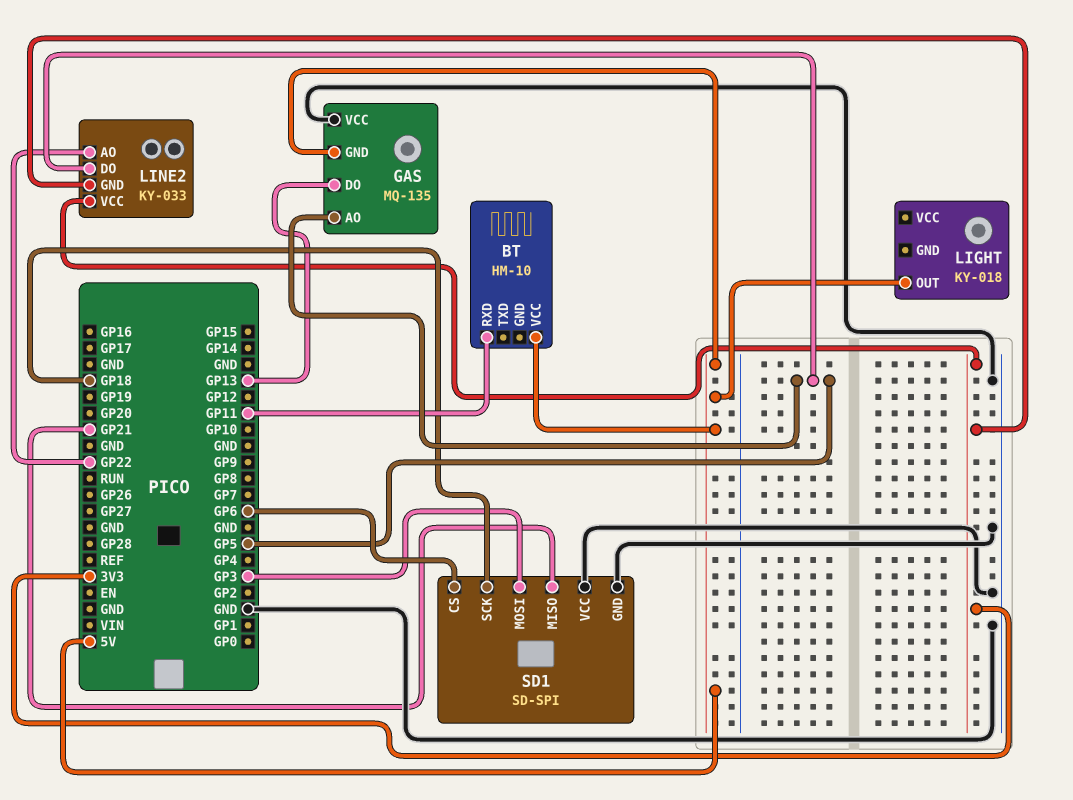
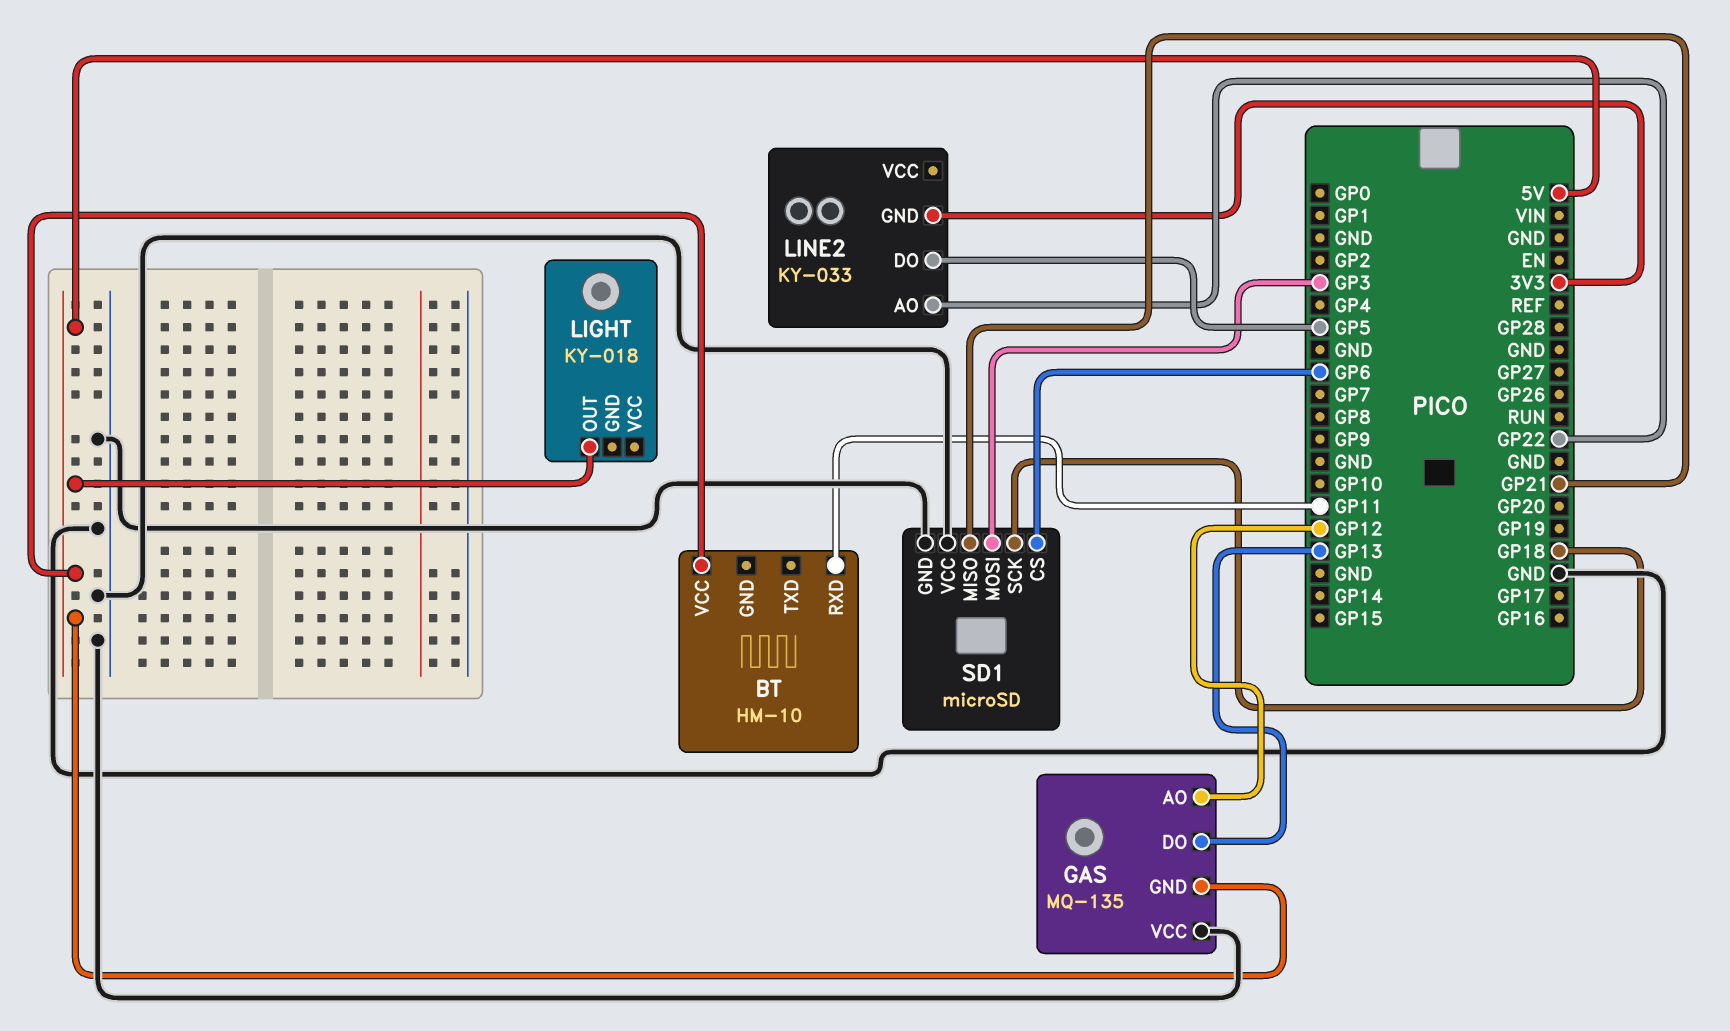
GAS pin AO: GP5 -> GP12
LINE2 pin VCC: 3V3 -> none
SD1: SD-SPI -> microSD

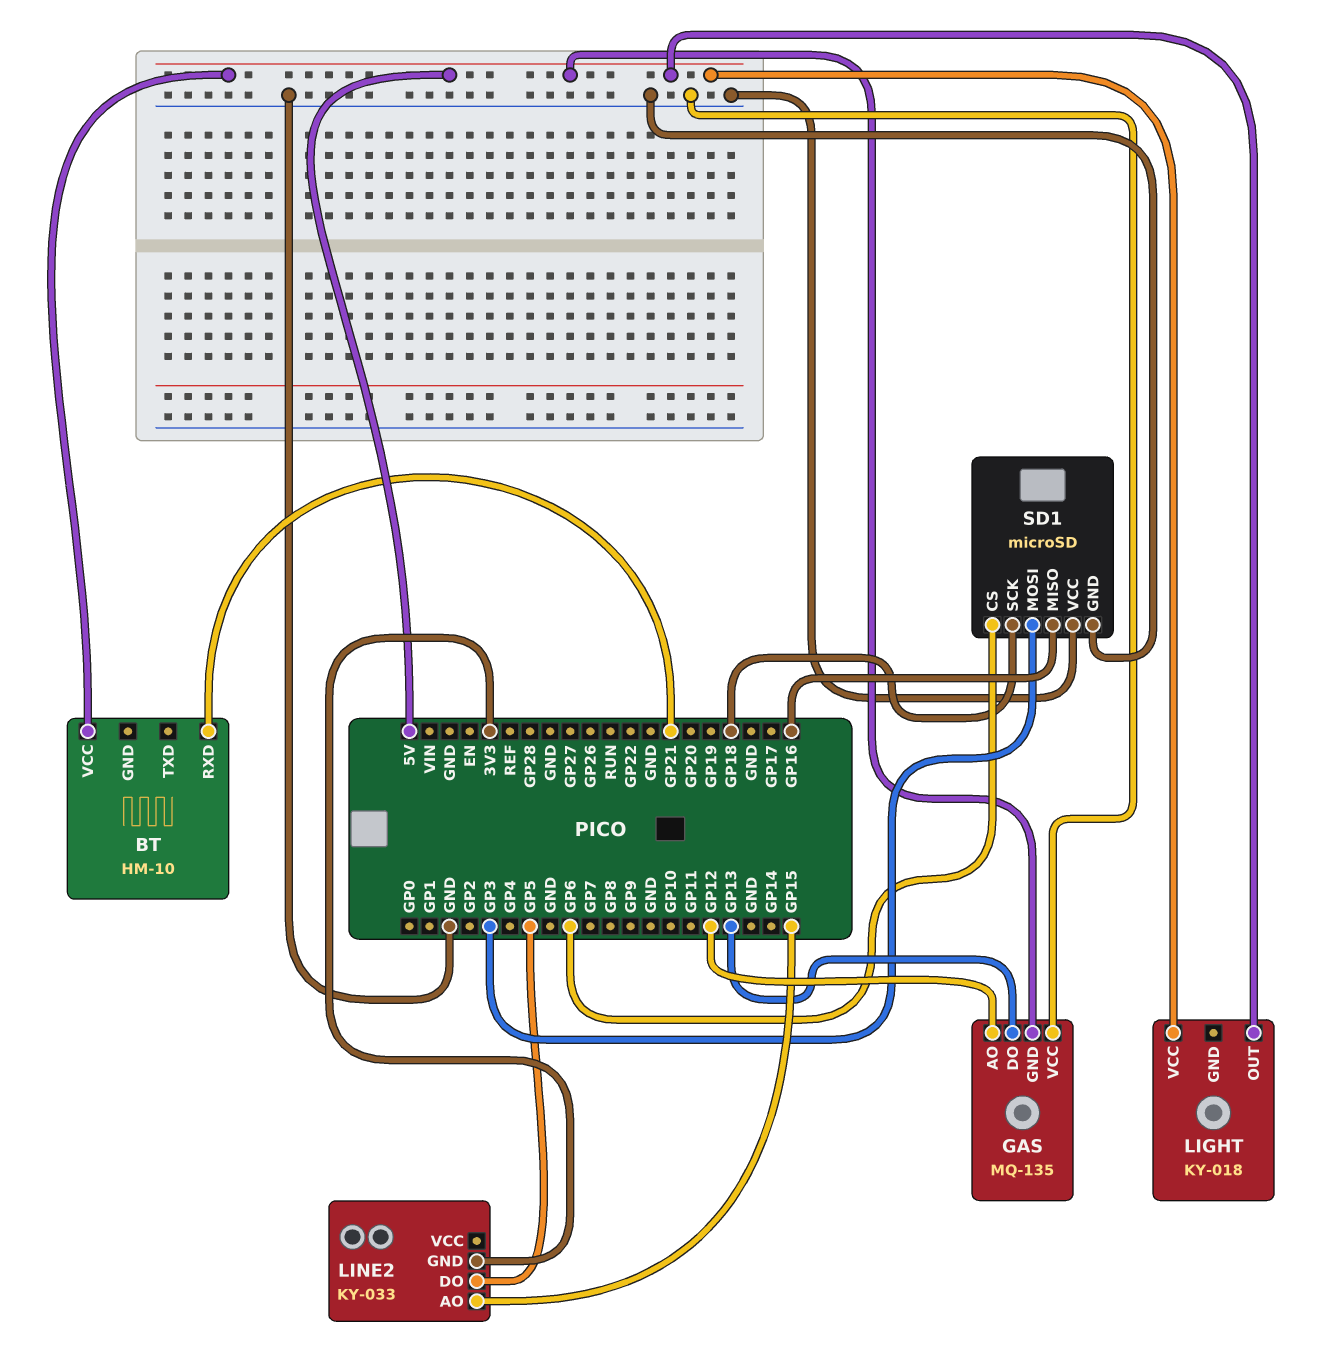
BT pin RXD: GP11 -> GP21
LIGHT pin VCC: none -> 5V
LINE2 pin AO: GP22 -> GP15
SD1 pin MISO: GP21 -> GP16

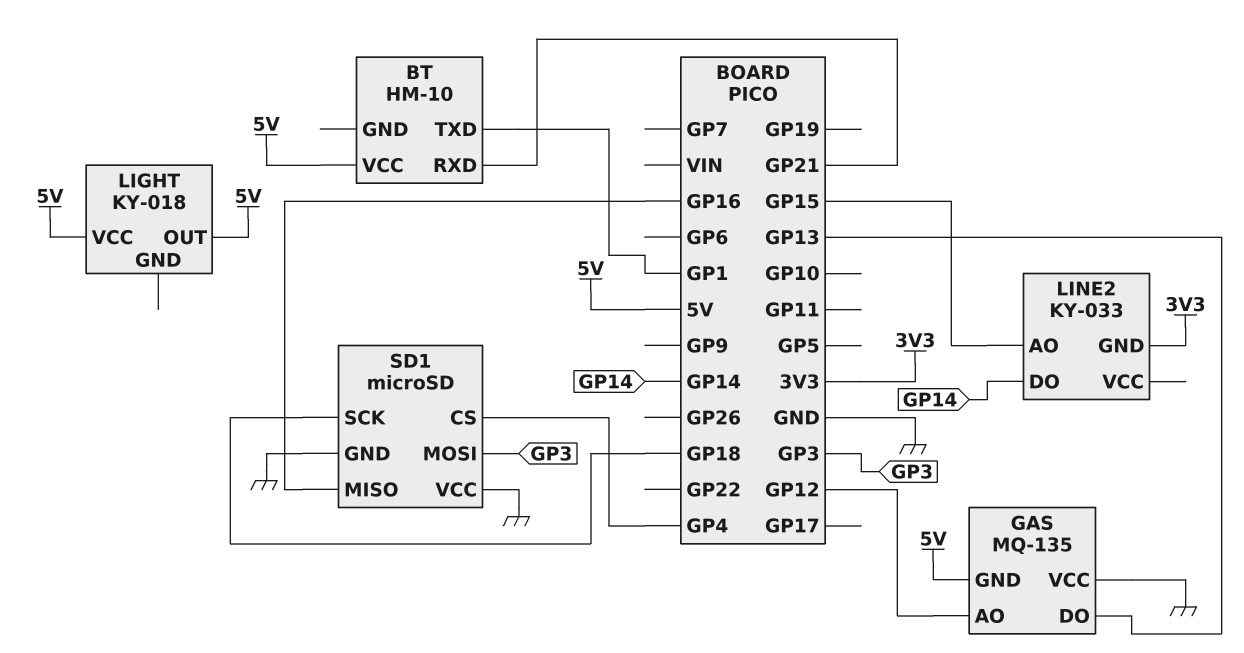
BT pin TXD: none -> GP1
LINE2 pin DO: GP5 -> GP14
SD1 pin CS: GP6 -> GP4

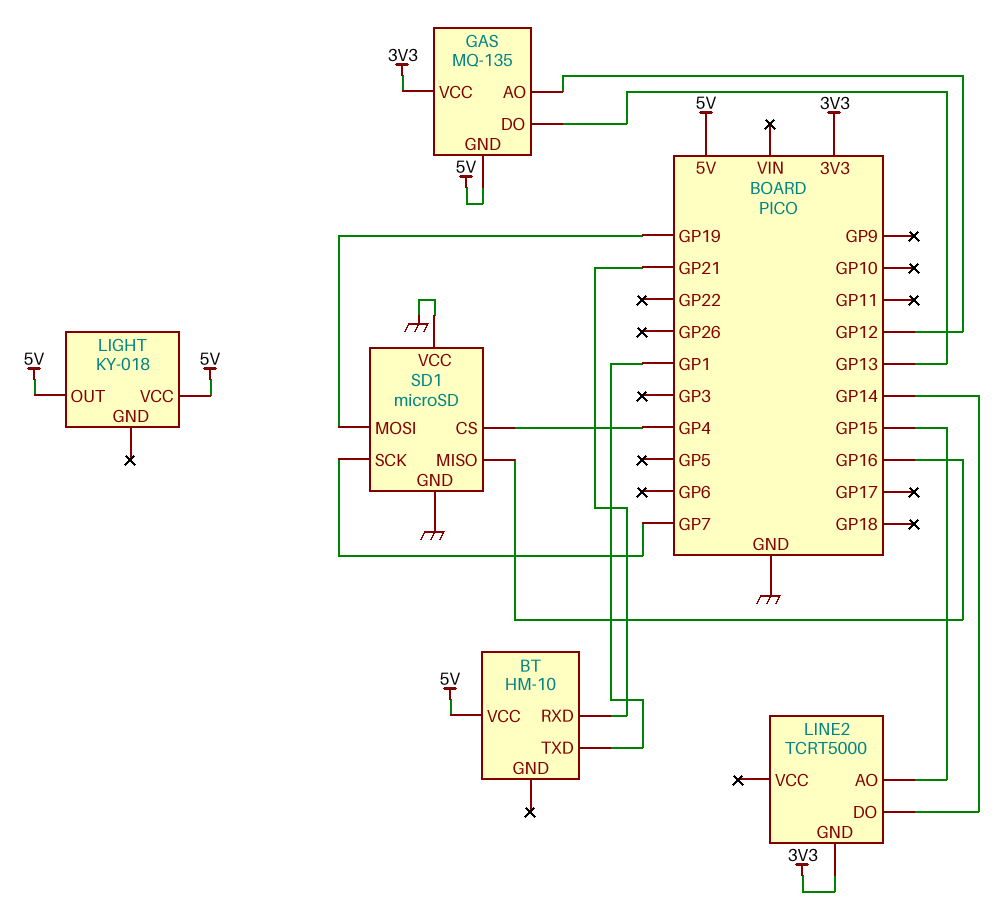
GAS pin VCC: GND -> 3V3
LINE2: KY-033 -> TCRT5000
SD1 pin MOSI: GP3 -> GP19
SD1 pin SCK: GP18 -> GP7

